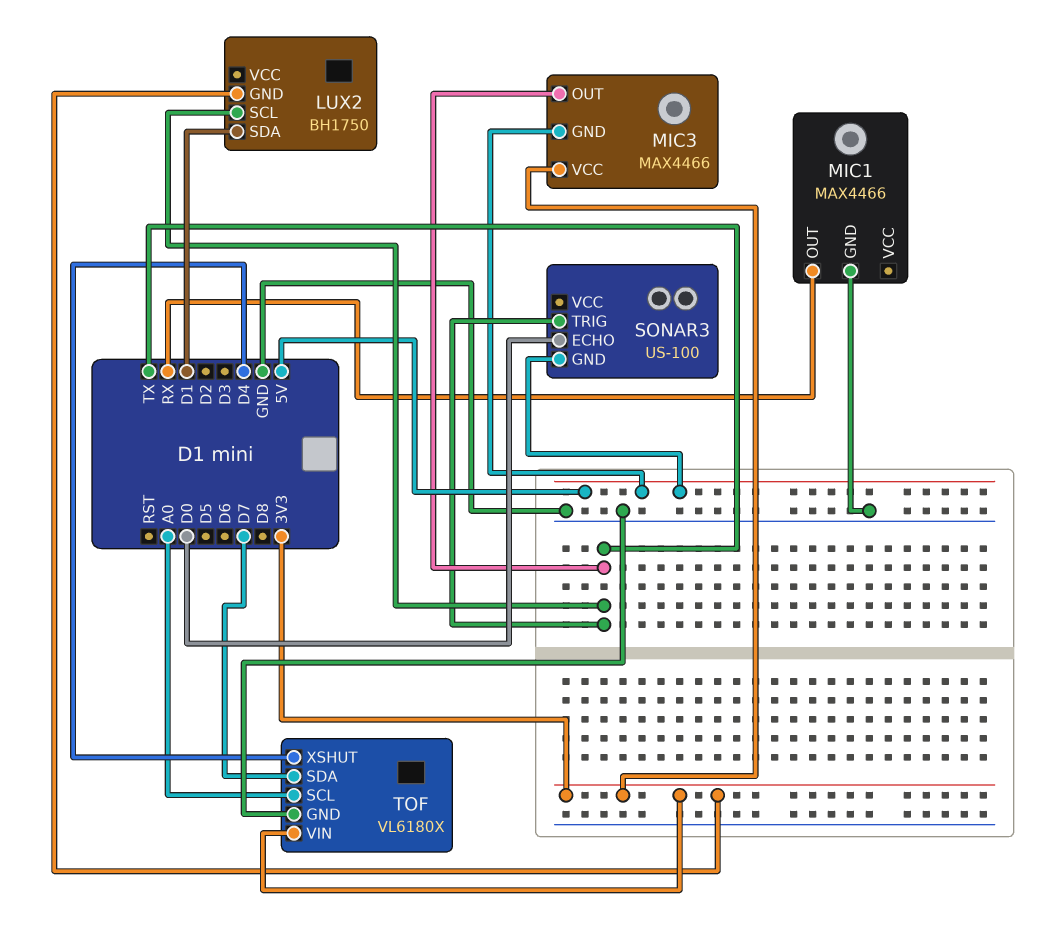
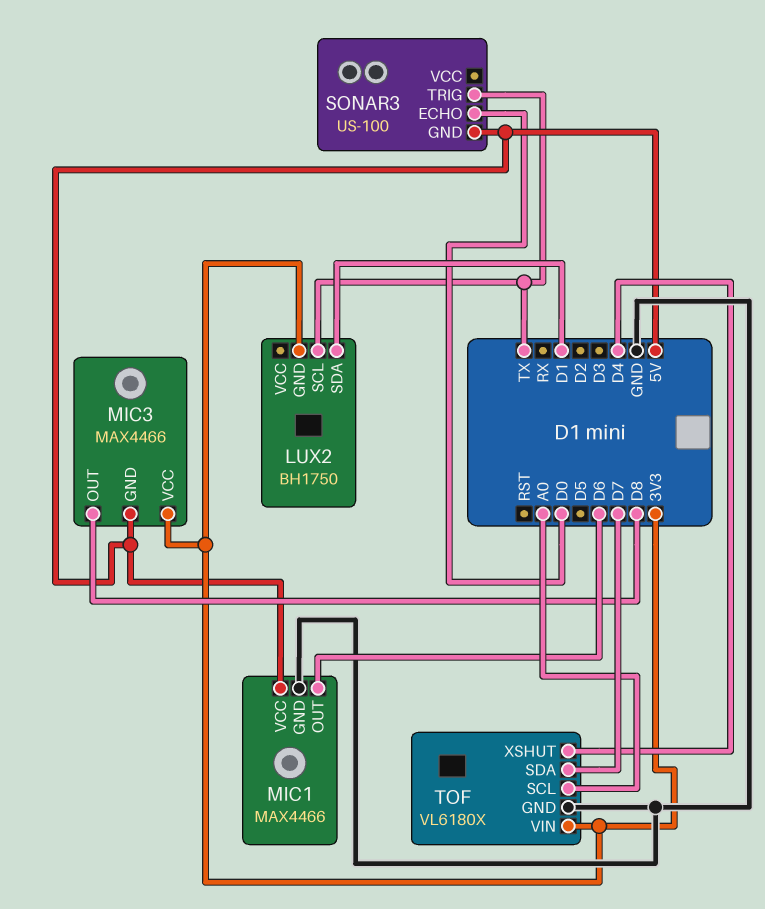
MIC1 pin OUT: RX -> D6
MIC1 pin VCC: none -> 5V
MIC3 pin OUT: TX -> D8

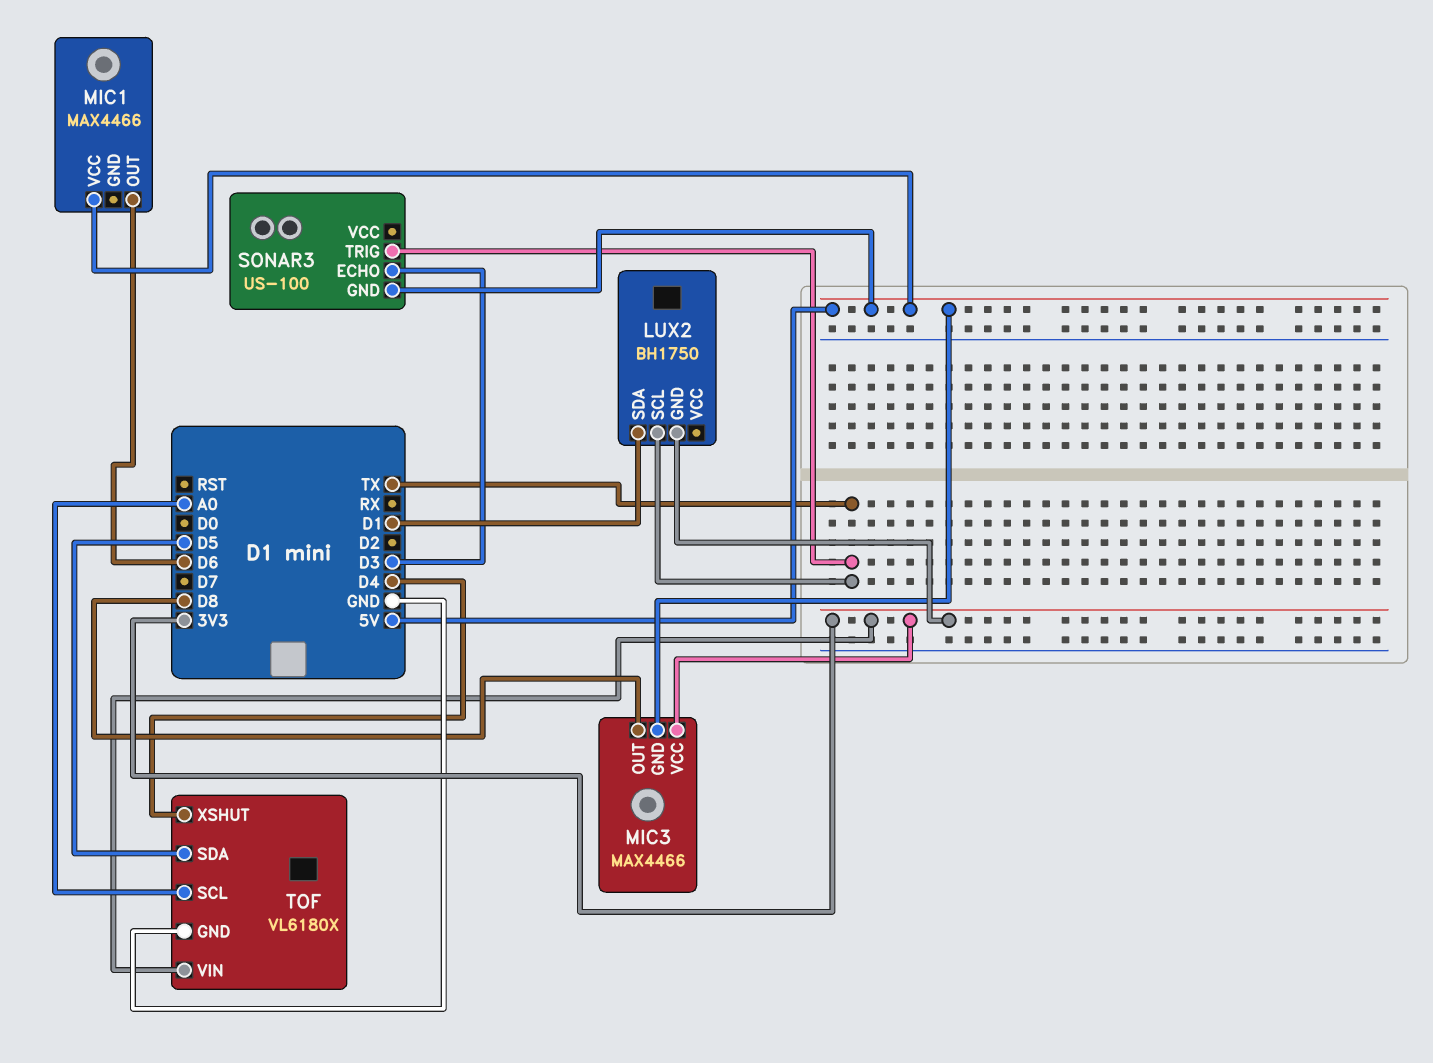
MIC1 pin GND: GND -> none
SONAR3 pin ECHO: D0 -> D3
TOF pin SDA: D7 -> D5

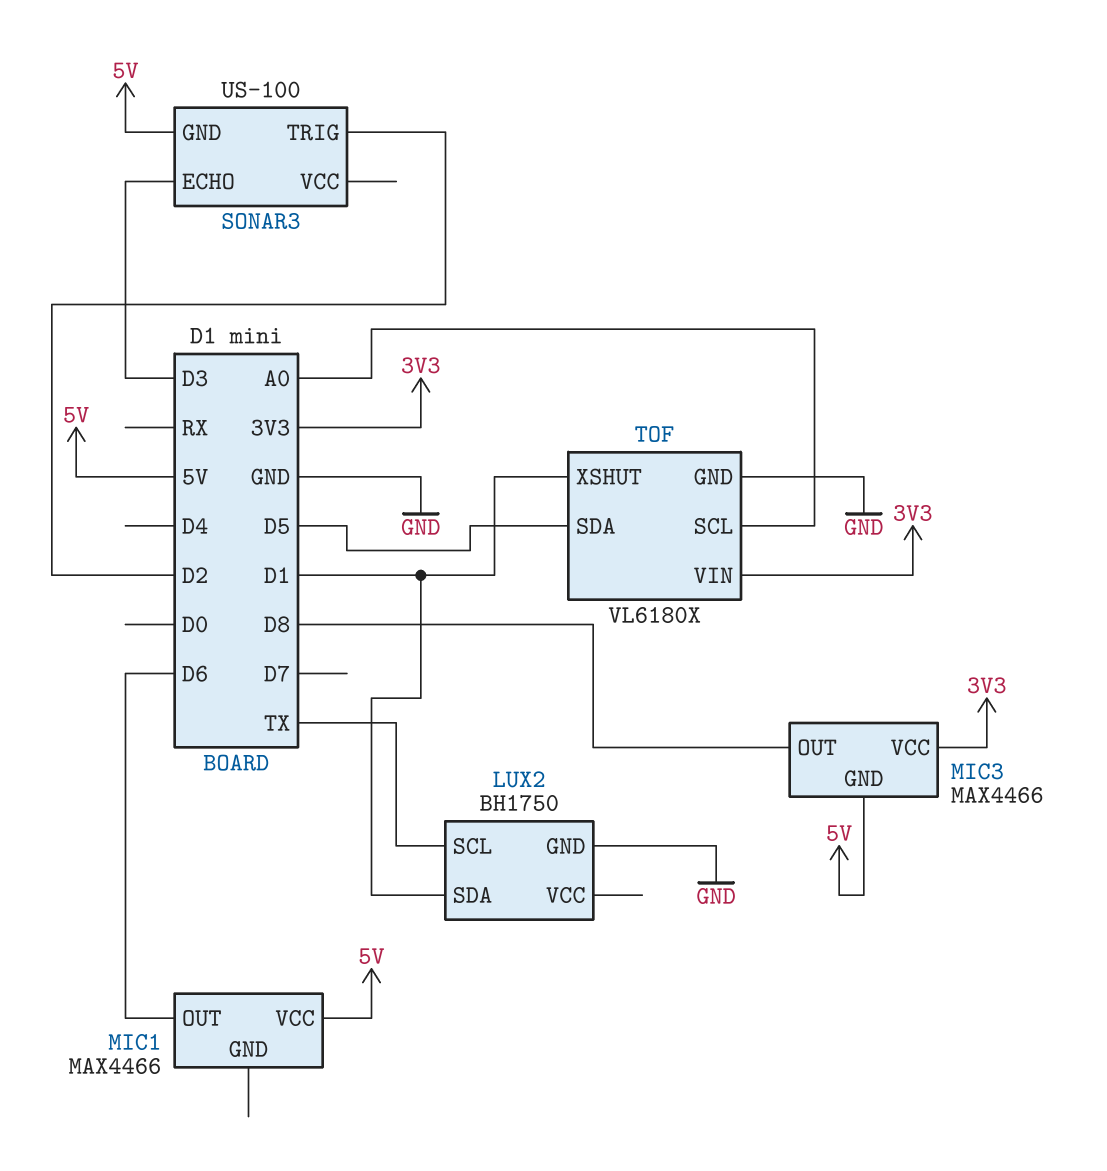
LUX2 pin GND: 3V3 -> GND
SONAR3 pin TRIG: TX -> D2
TOF pin XSHUT: D4 -> D1

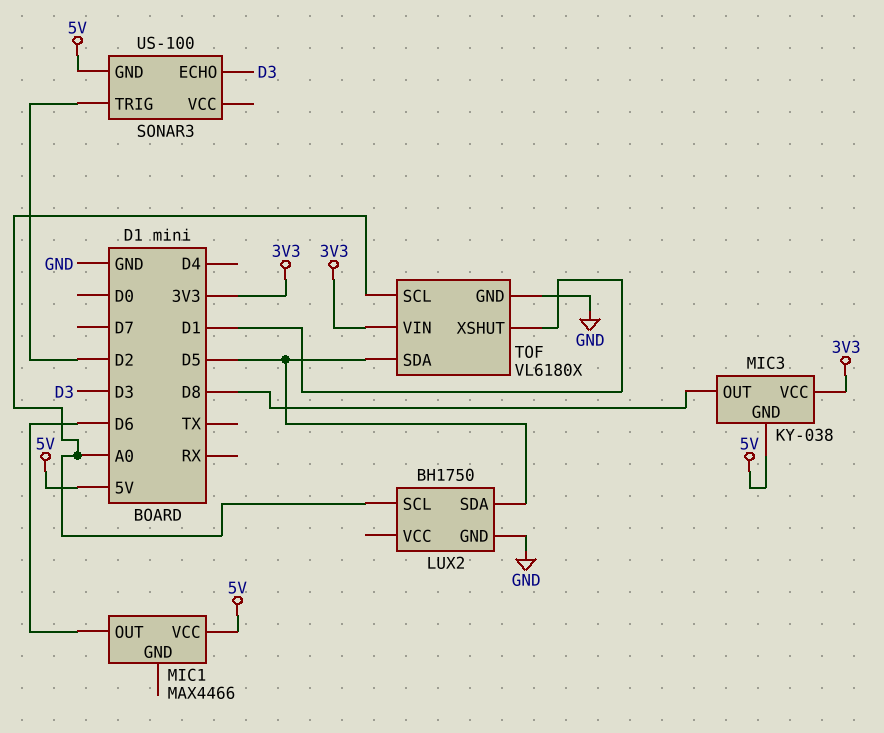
LUX2 pin SCL: TX -> A0
LUX2 pin SDA: D1 -> D5
MIC3: MAX4466 -> KY-038

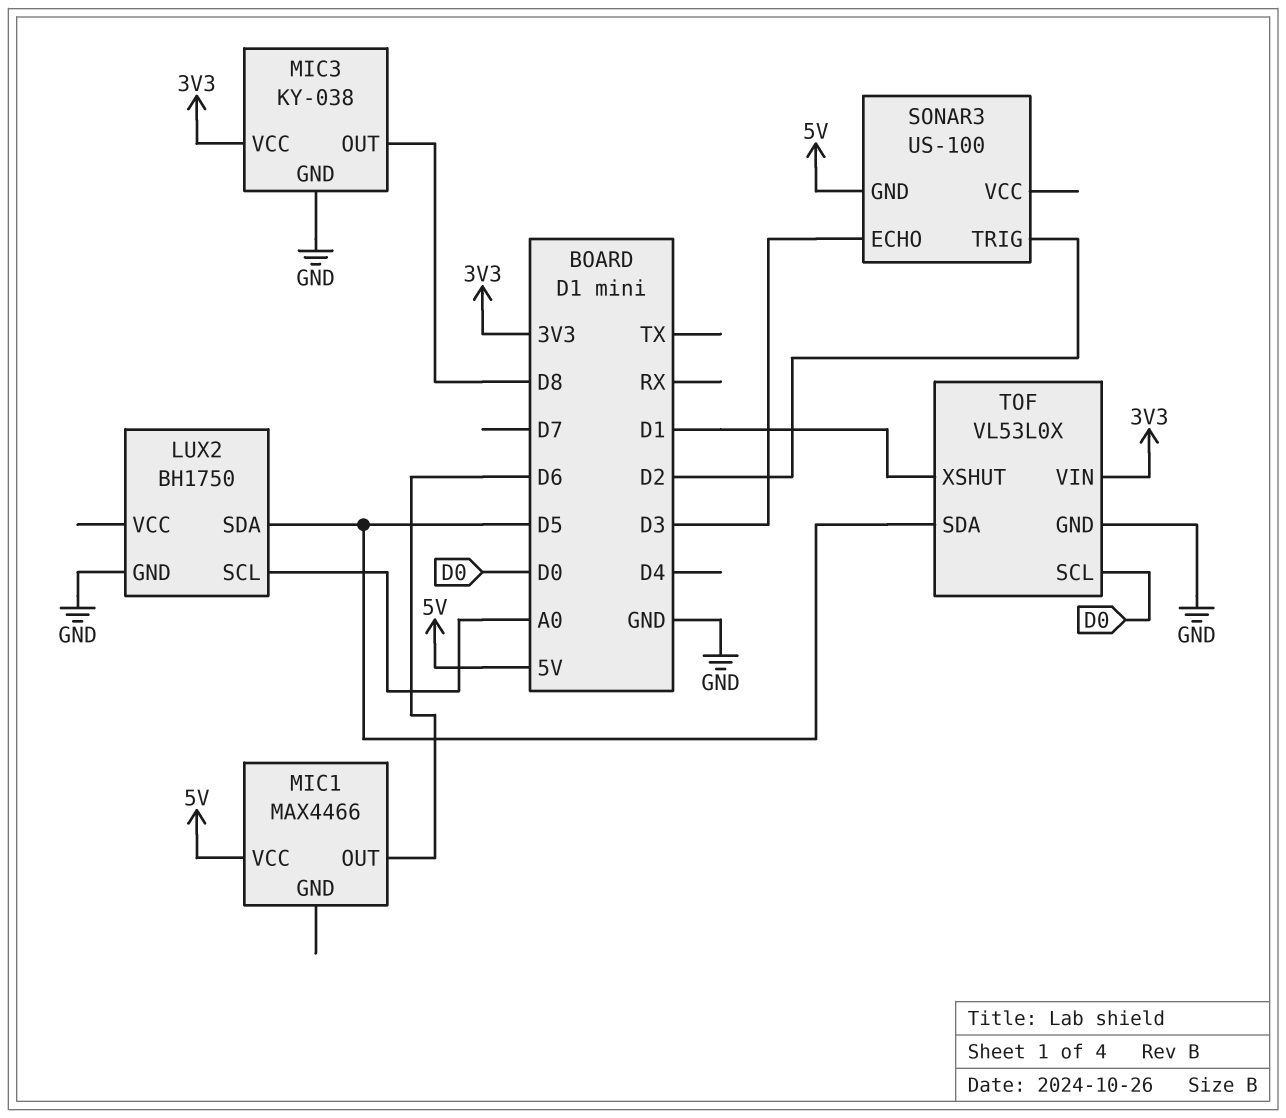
MIC3 pin GND: 5V -> GND
TOF: VL6180X -> VL53L0X
TOF pin SCL: A0 -> D0

